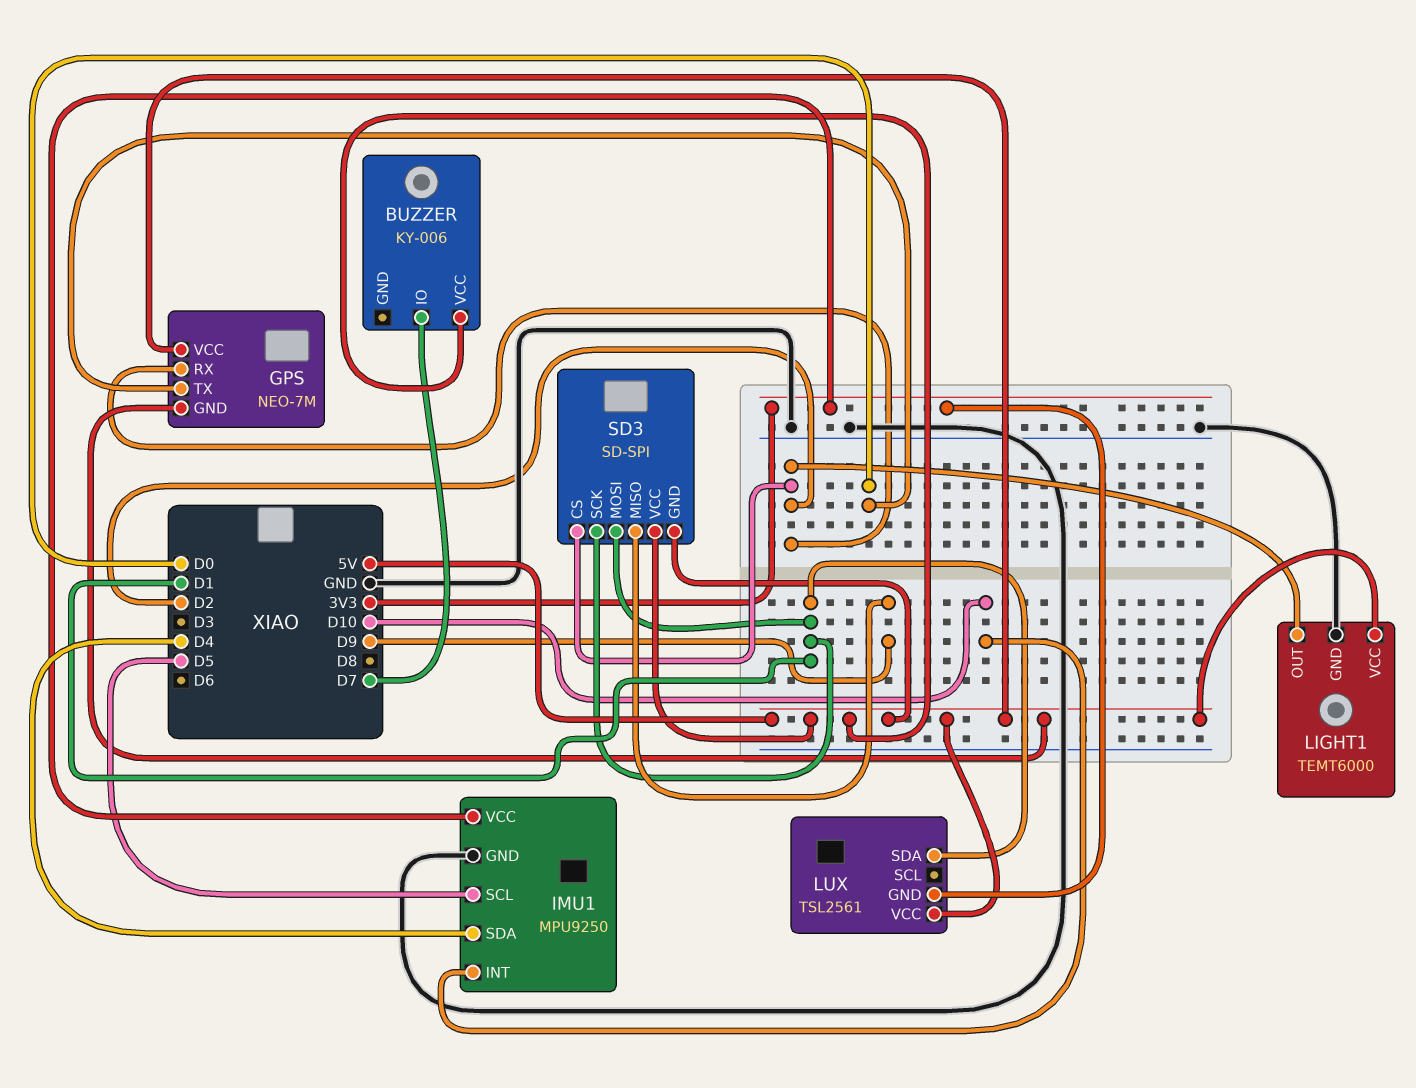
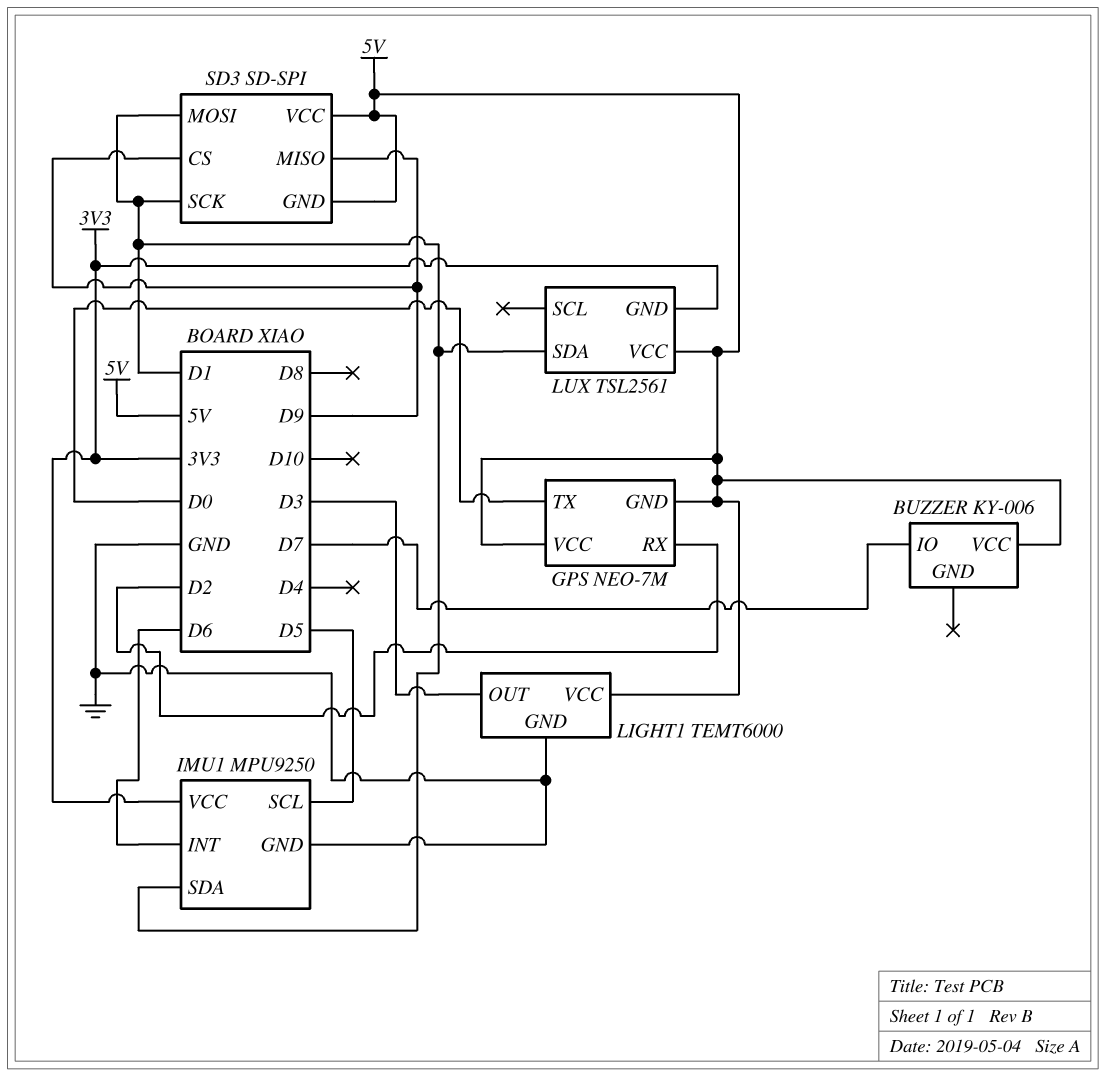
IMU1 pin INT: D10 -> D6
IMU1 pin SDA: D4 -> D1
LIGHT1 pin OUT: D2 -> D3
SD3 pin CS: D2 -> D9

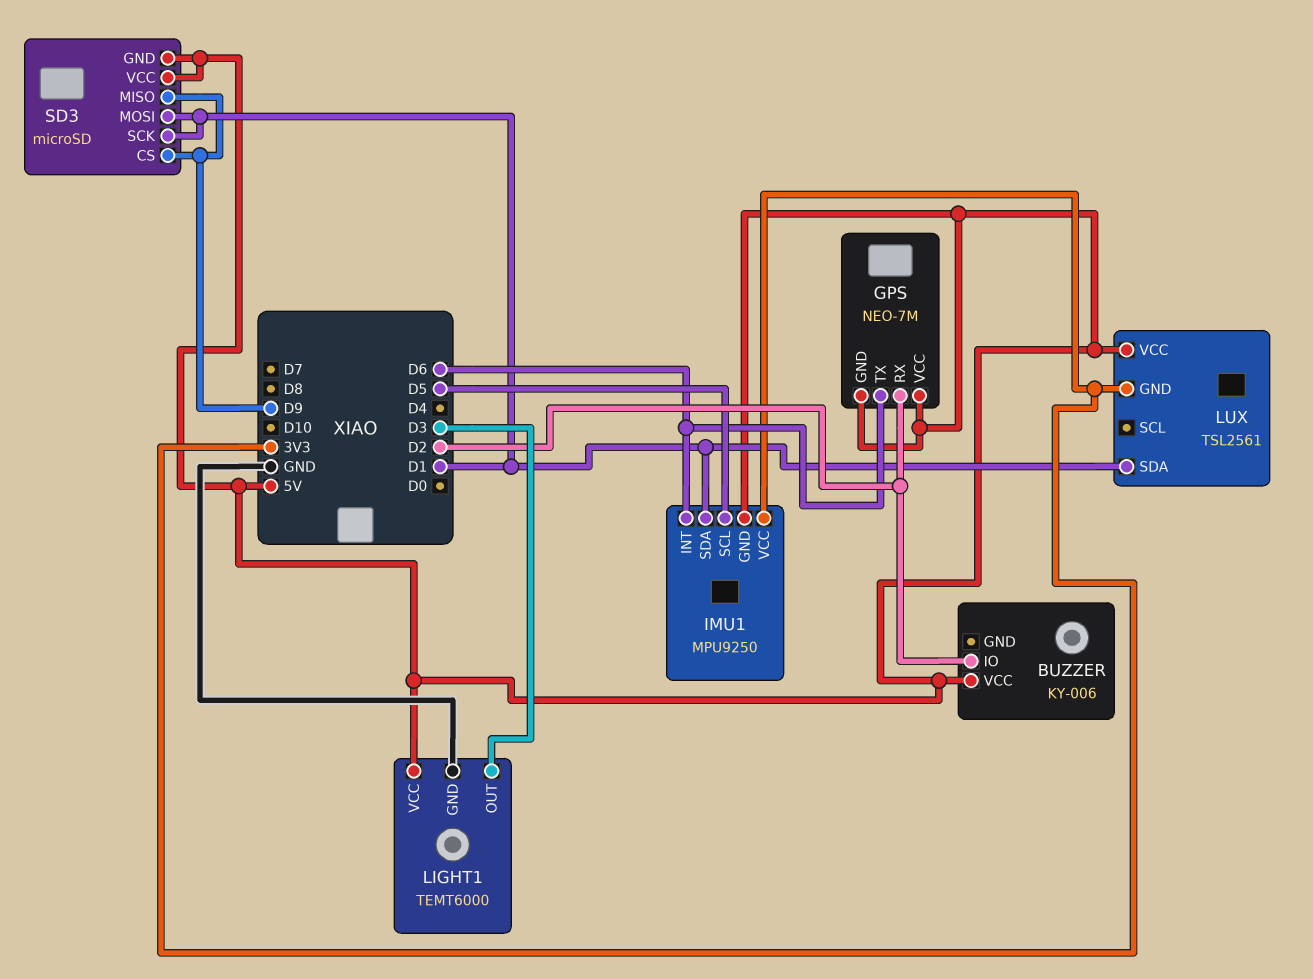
BUZZER pin IO: D7 -> D2
GPS pin TX: D0 -> D6
IMU1 pin GND: GND -> 5V
SD3: SD-SPI -> microSD

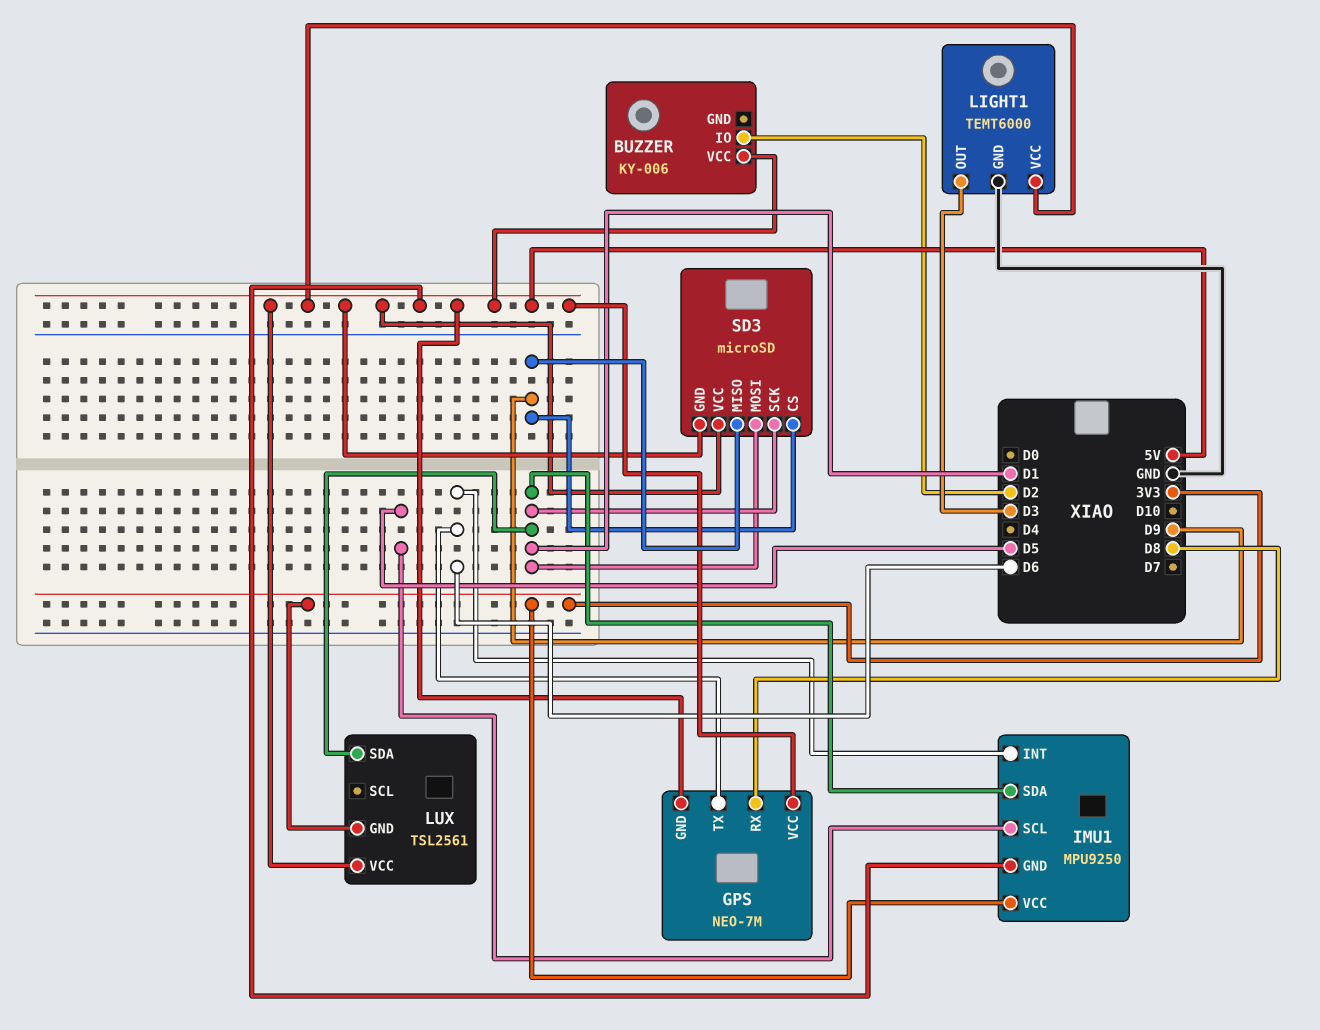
GPS pin RX: D2 -> D8

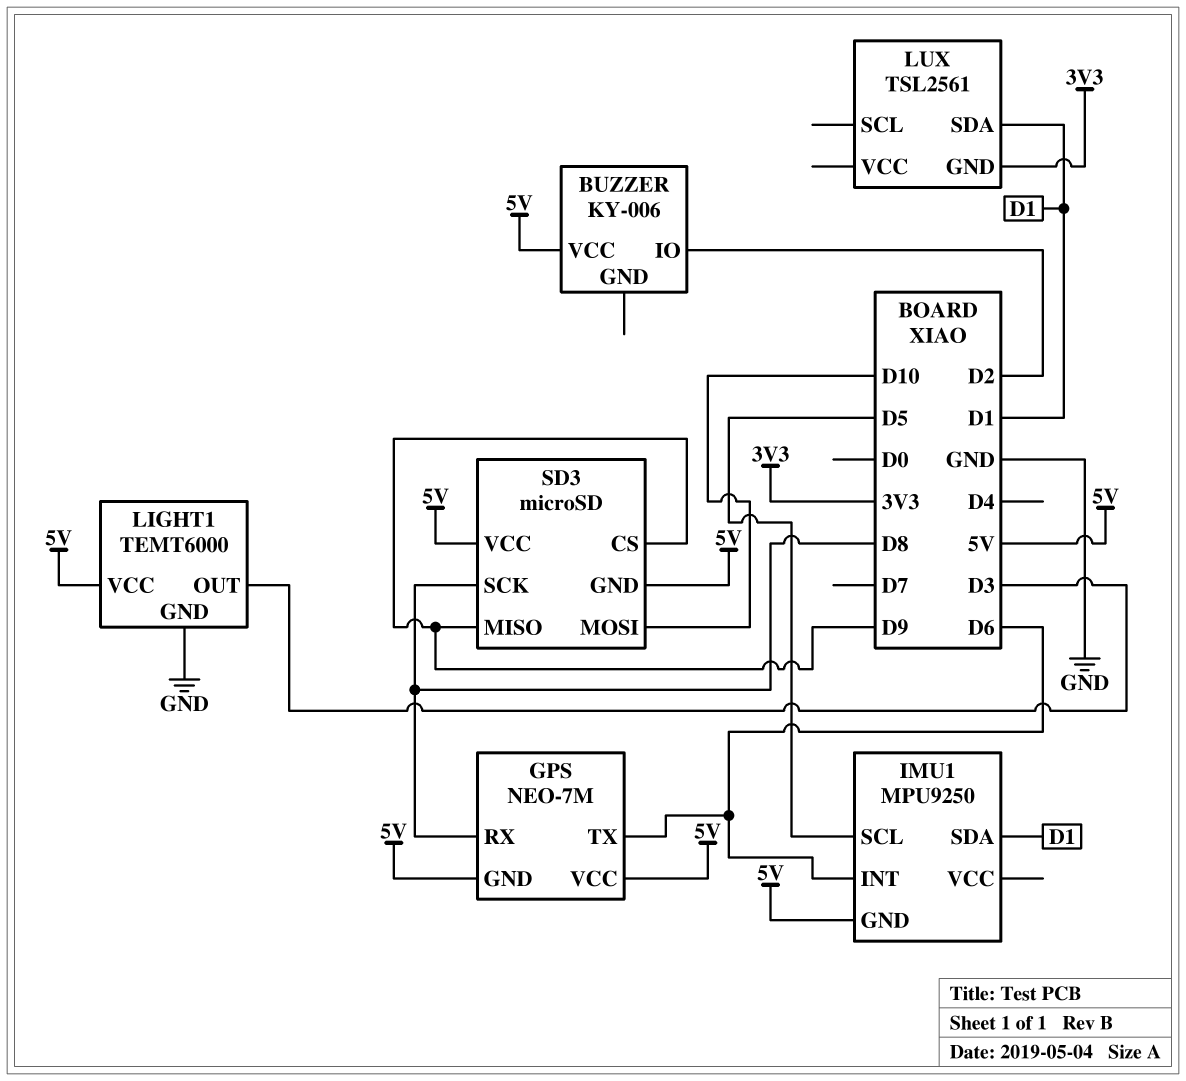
IMU1 pin VCC: 3V3 -> none
LUX pin VCC: 5V -> none
SD3 pin MOSI: D1 -> D10
SD3 pin SCK: D1 -> D8

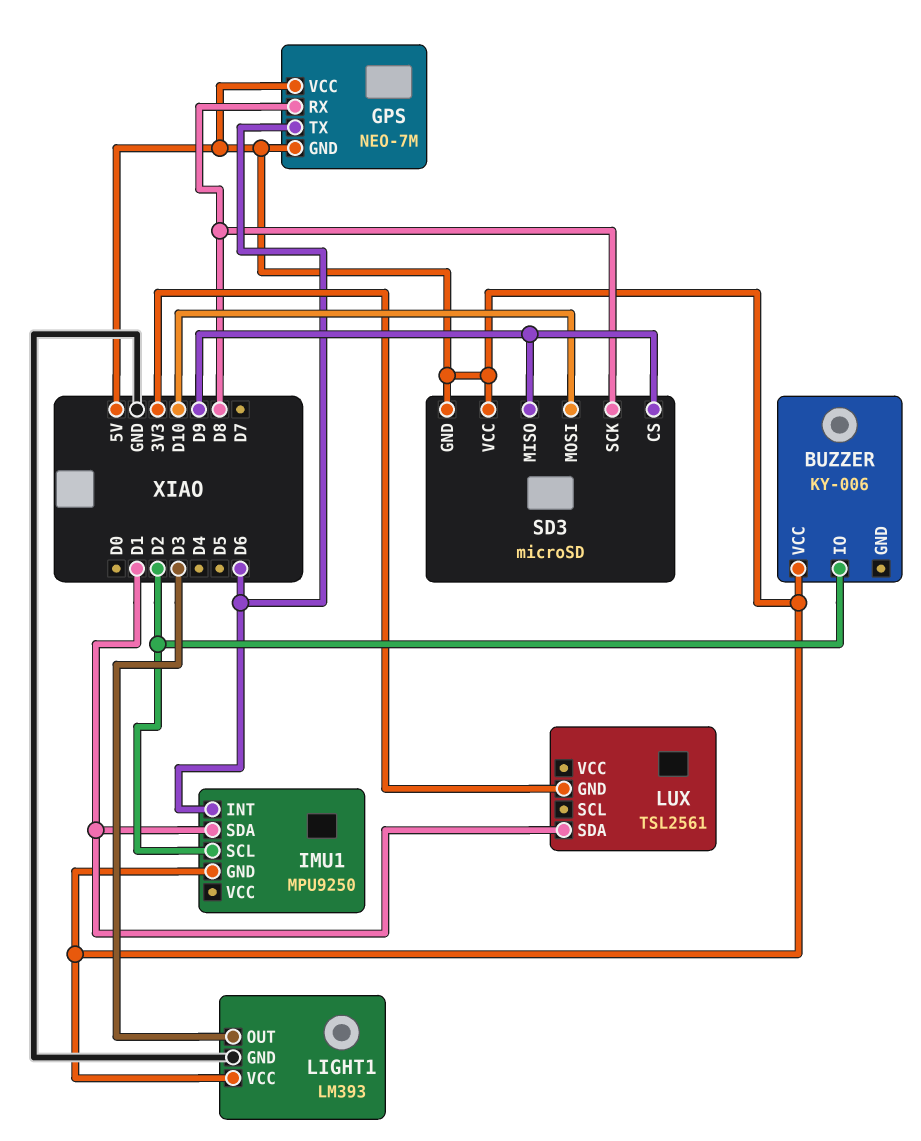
IMU1 pin SCL: D5 -> D2
LIGHT1: TEMT6000 -> LM393

